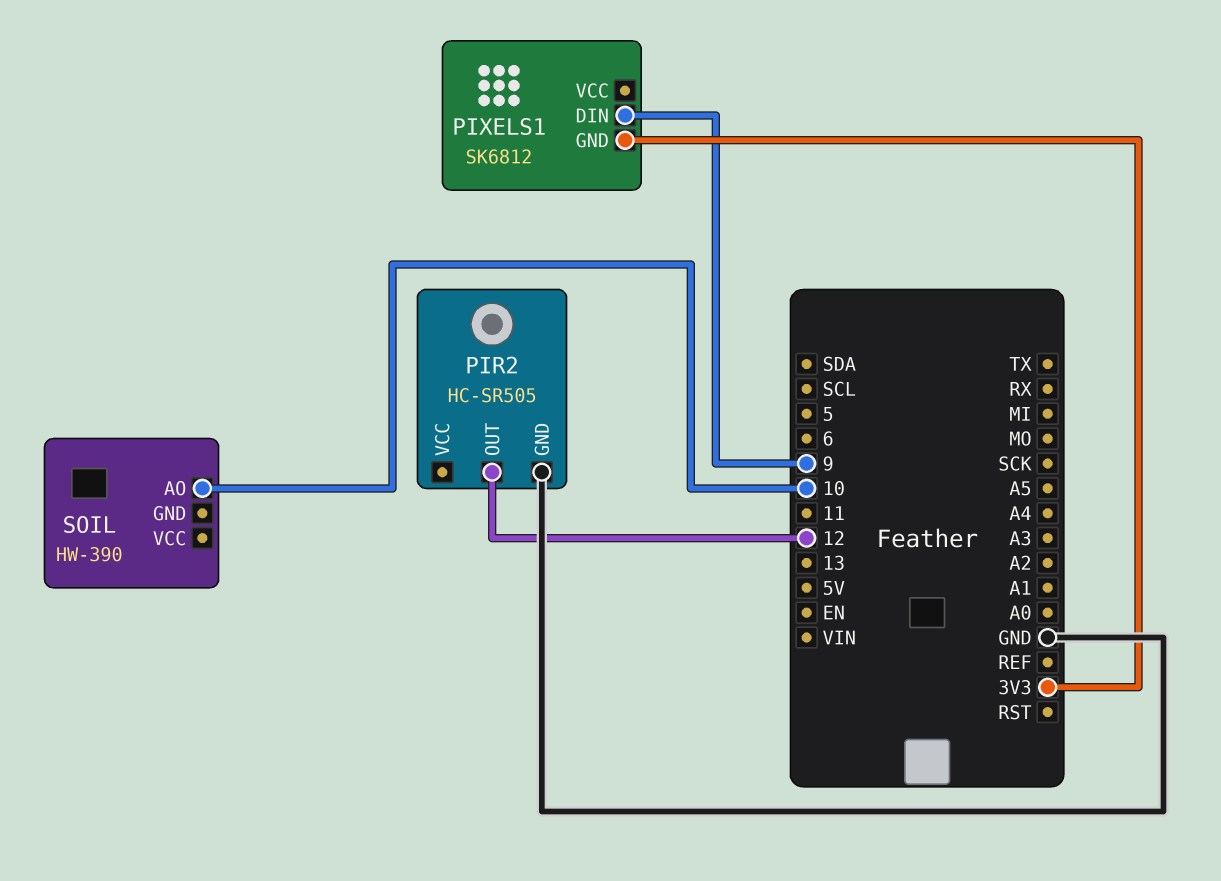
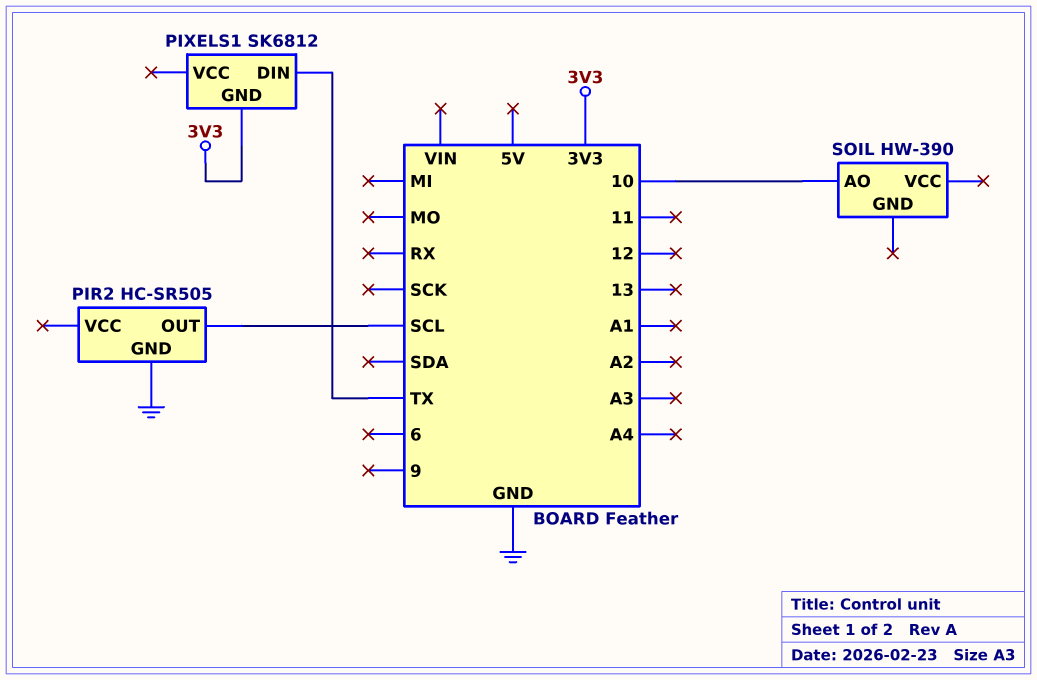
PIR2 pin OUT: 12 -> SCL
PIXELS1 pin DIN: 9 -> TX

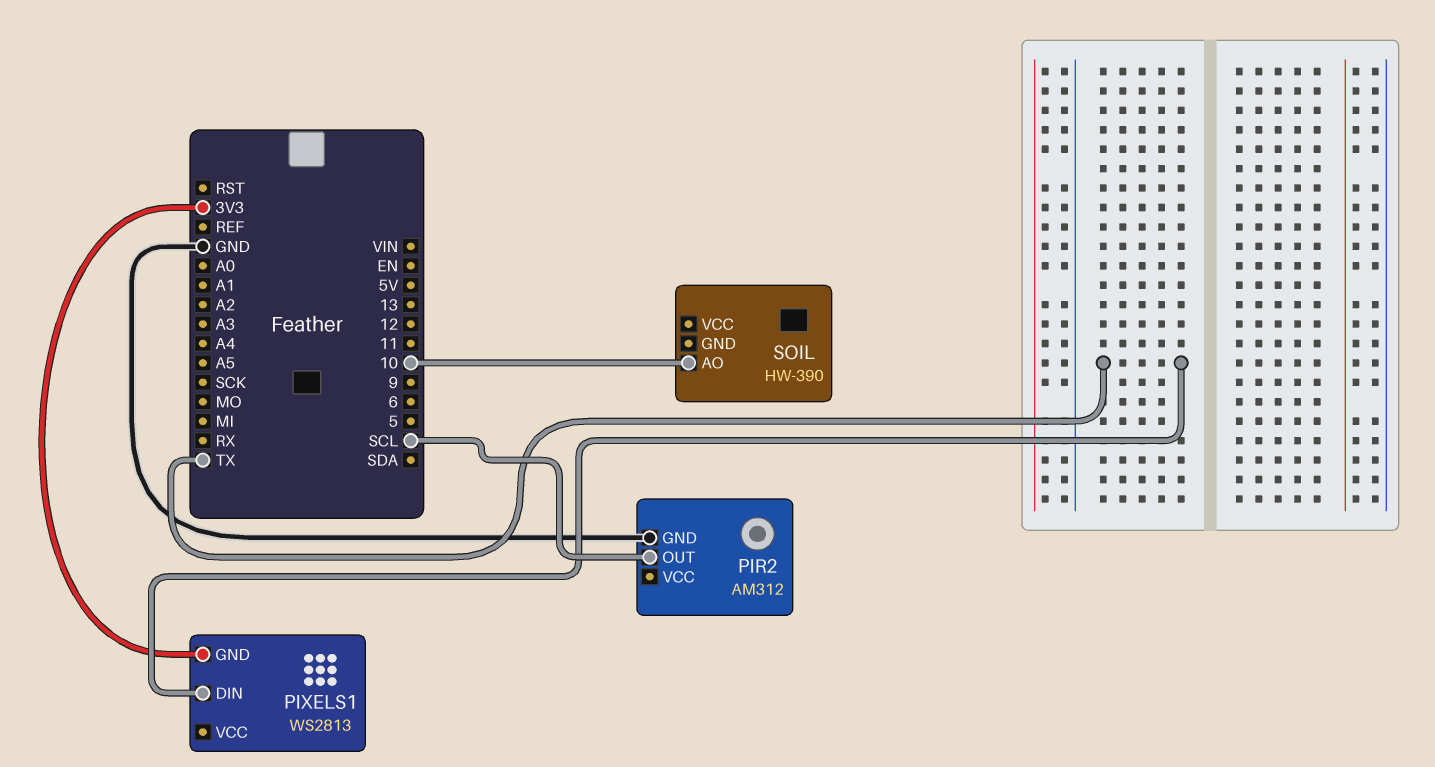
PIR2: HC-SR505 -> AM312
PIXELS1: SK6812 -> WS2813

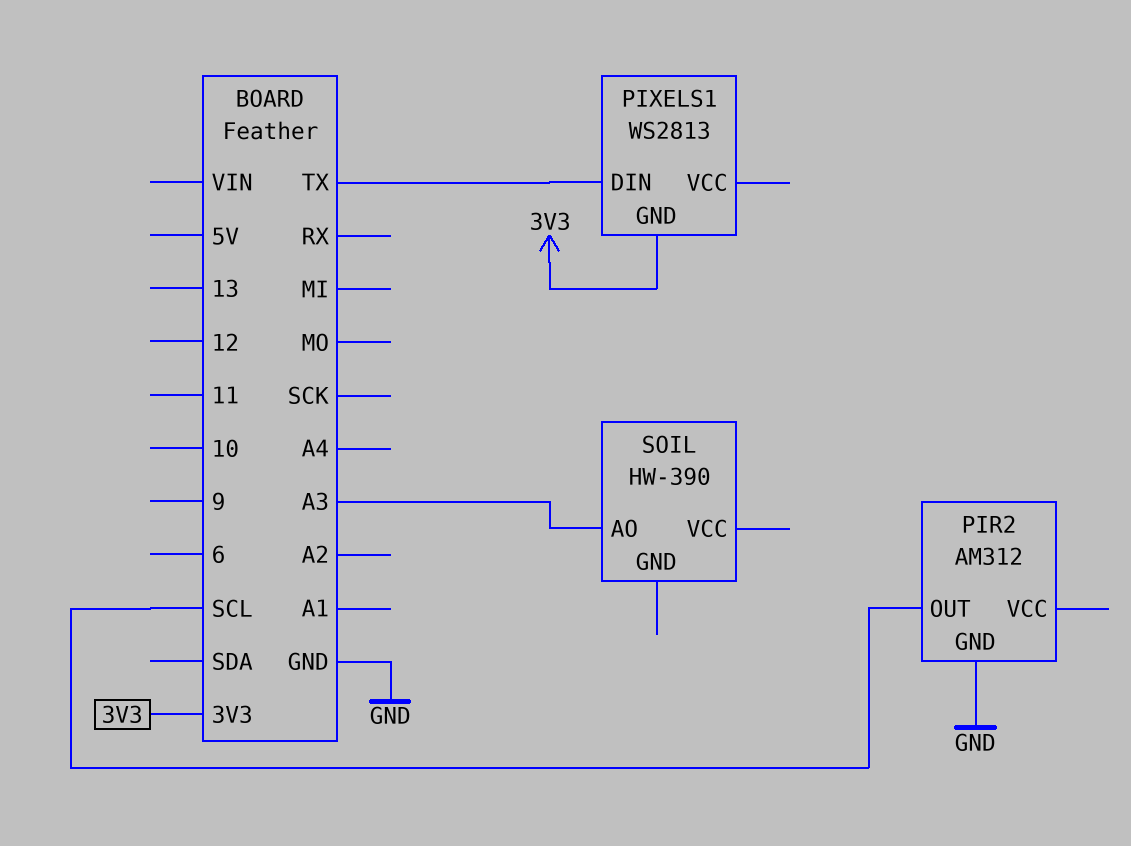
SOIL pin AO: 10 -> A3

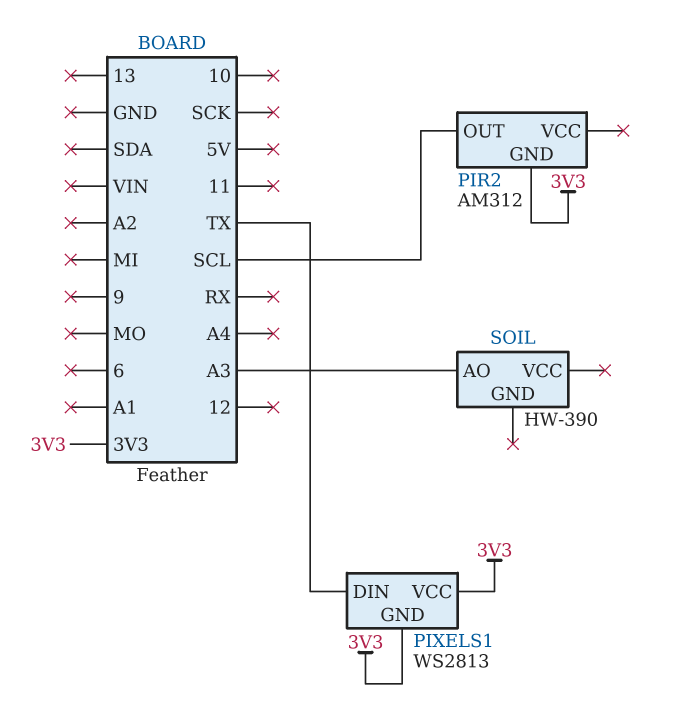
PIR2 pin GND: GND -> 3V3
PIXELS1 pin VCC: none -> 3V3

